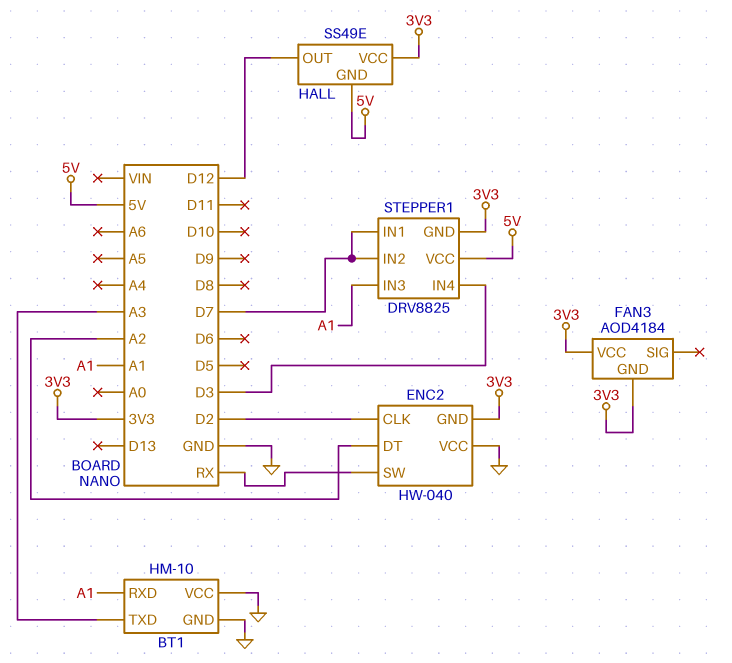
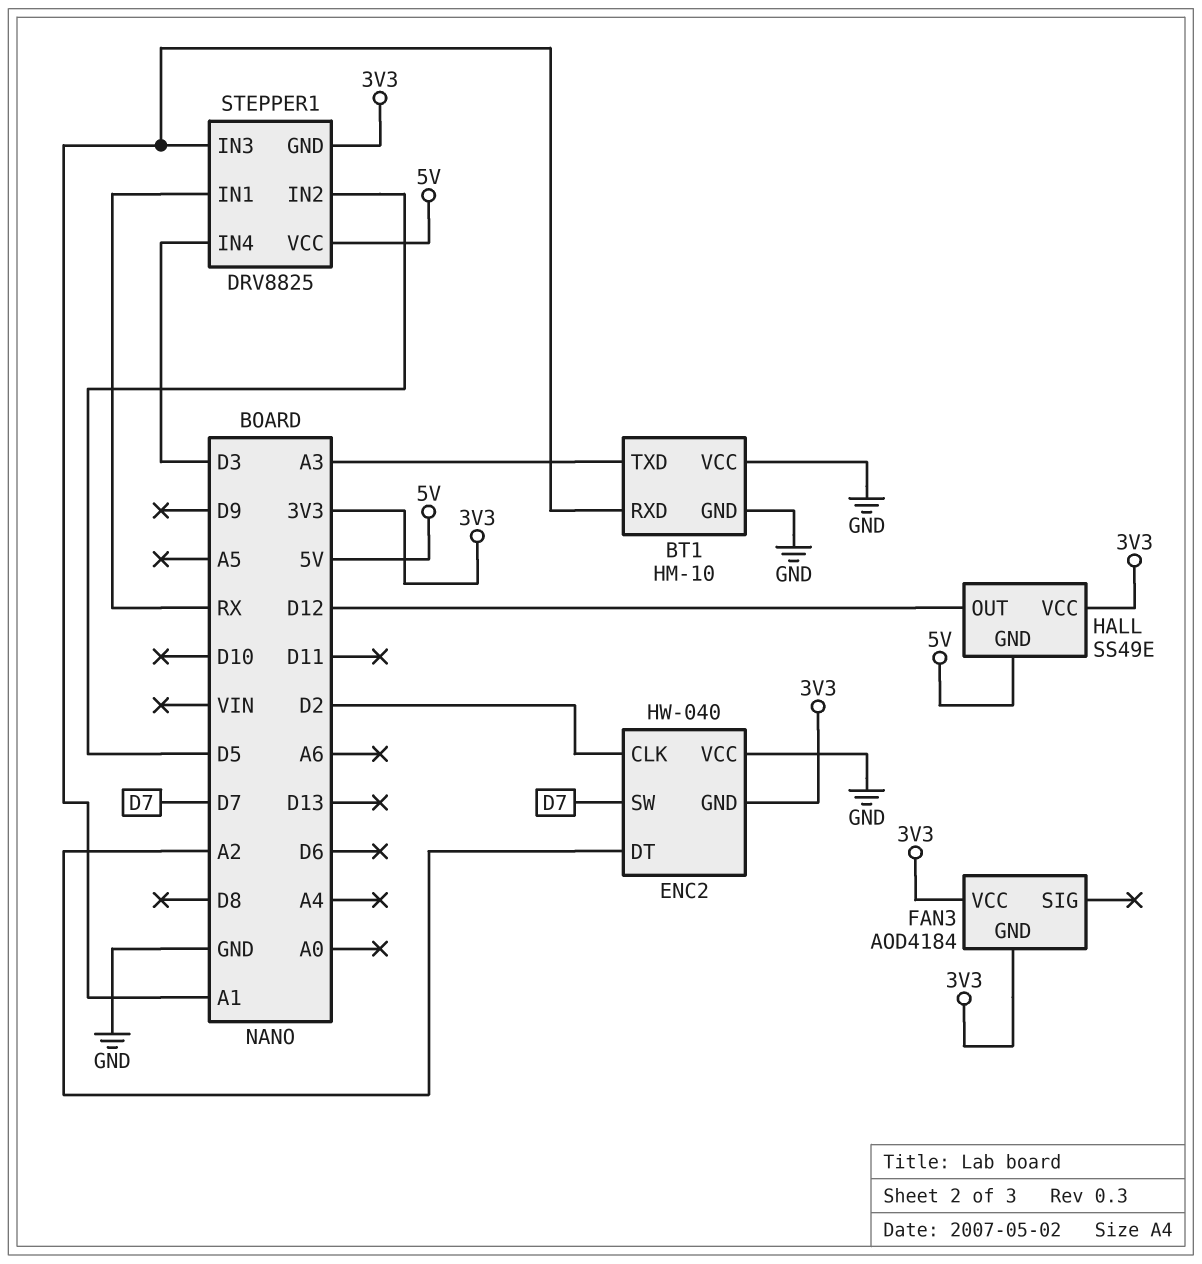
ENC2 pin SW: RX -> D7
STEPPER1 pin IN1: D7 -> RX
STEPPER1 pin IN2: D7 -> D5

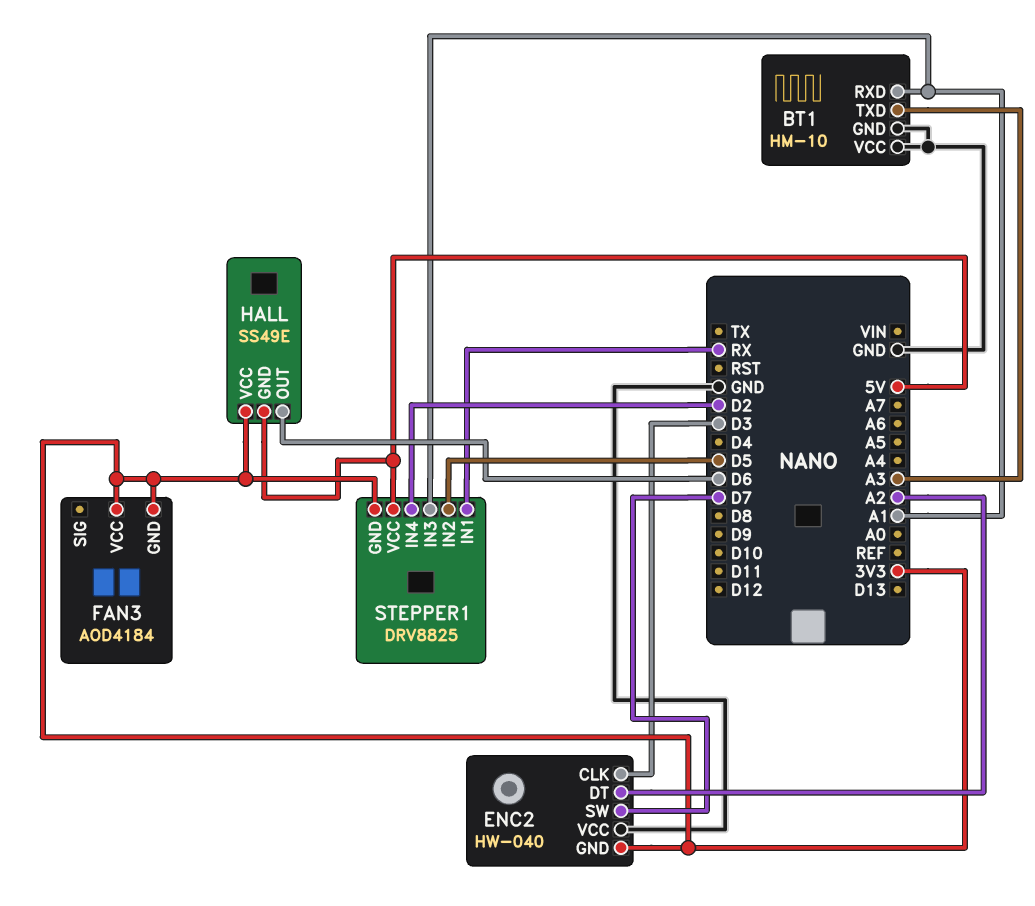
ENC2 pin CLK: D2 -> D3
HALL pin OUT: D12 -> D6
STEPPER1 pin IN4: D3 -> D2

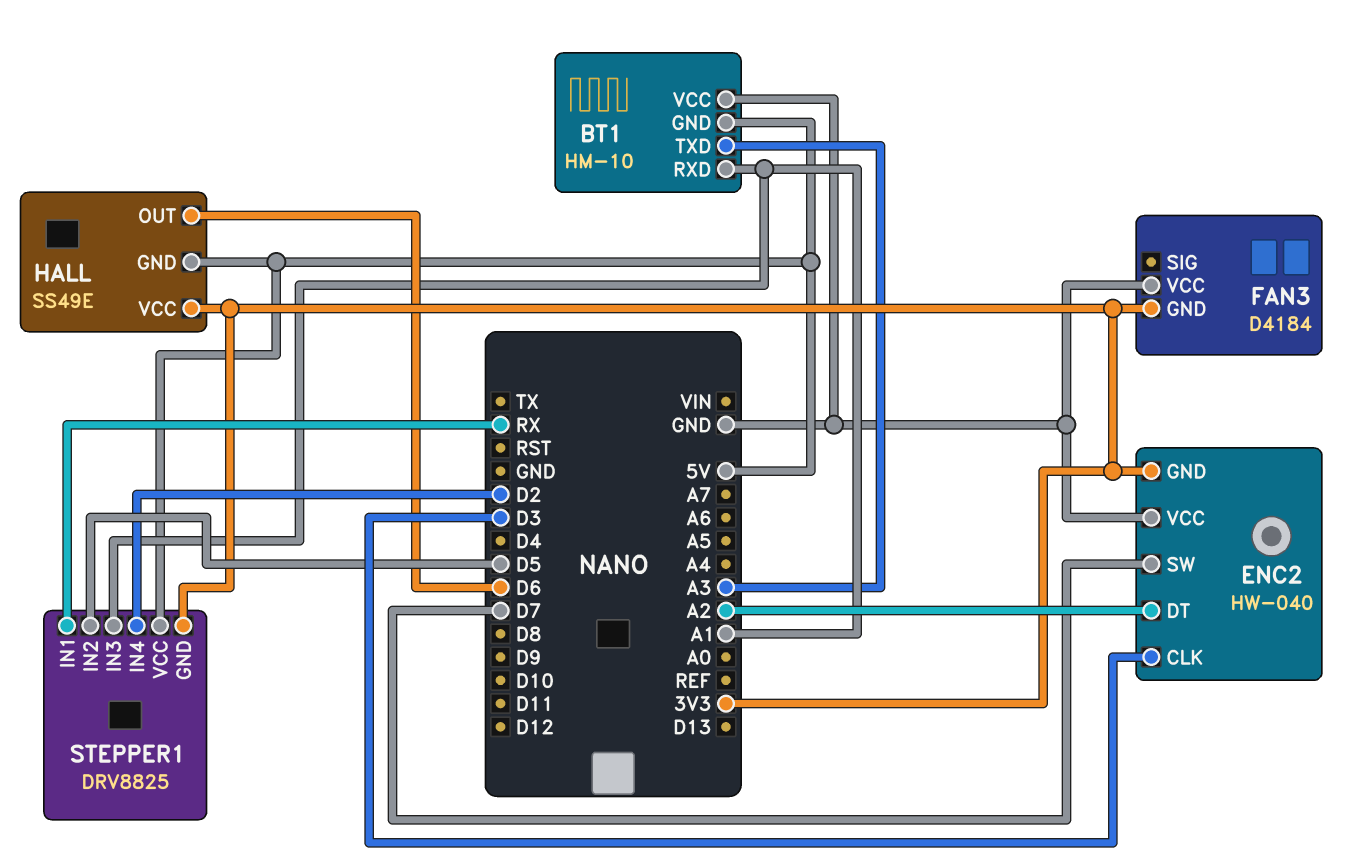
BT1 pin GND: GND -> 5V
FAN3: AOD4184 -> D4184
FAN3 pin VCC: 3V3 -> GND

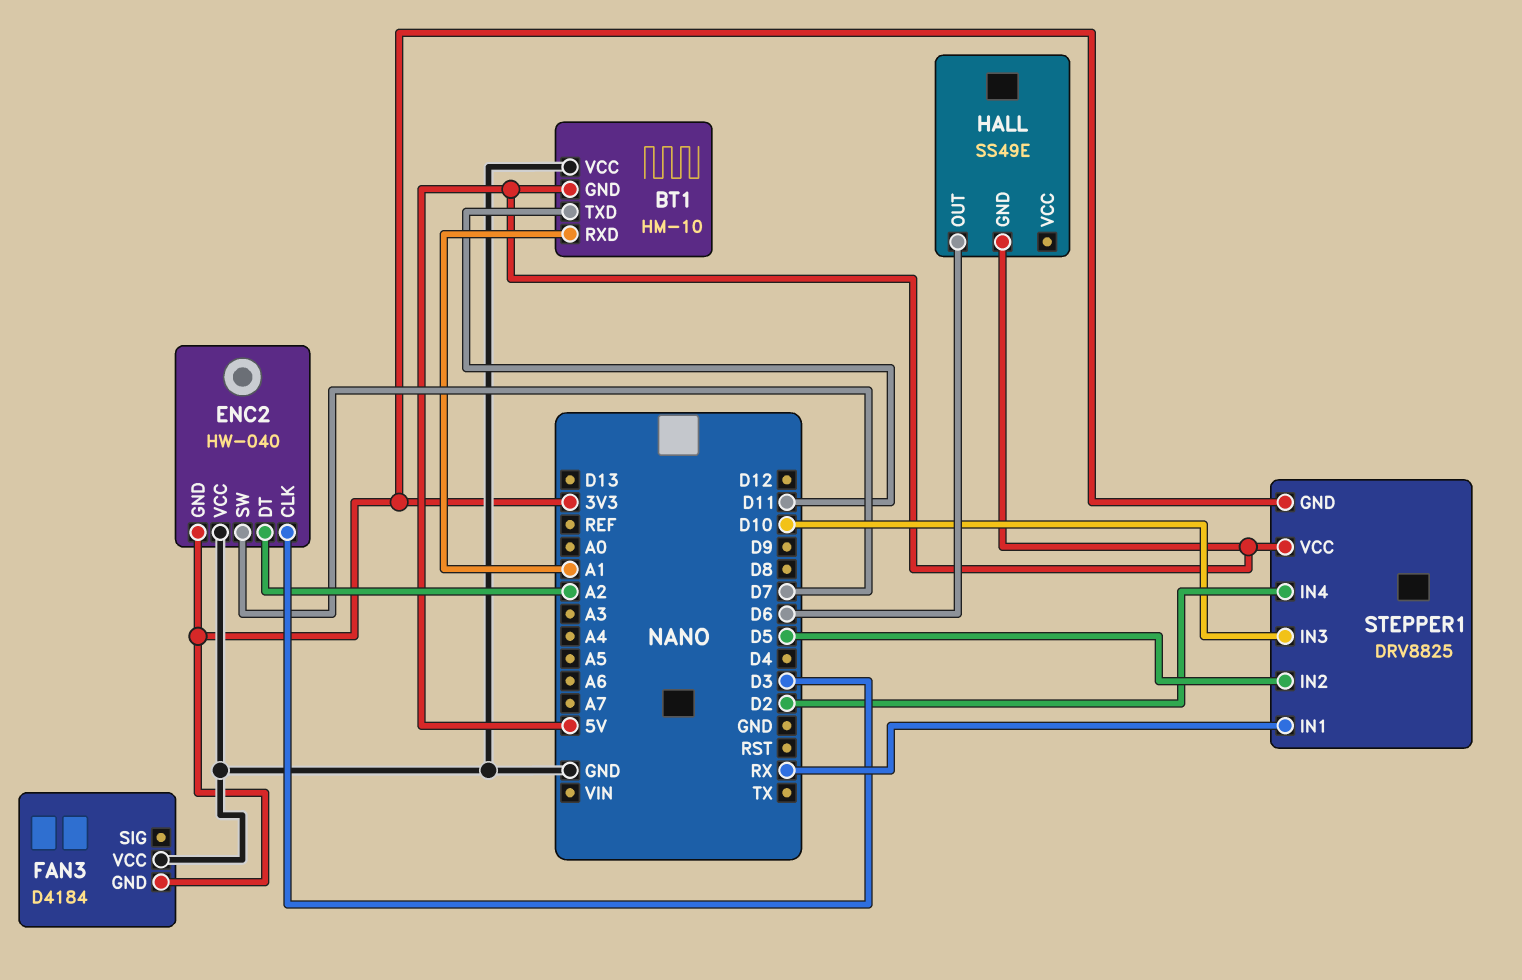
BT1 pin TXD: A3 -> D11
HALL pin VCC: 3V3 -> none
STEPPER1 pin IN3: A1 -> D10

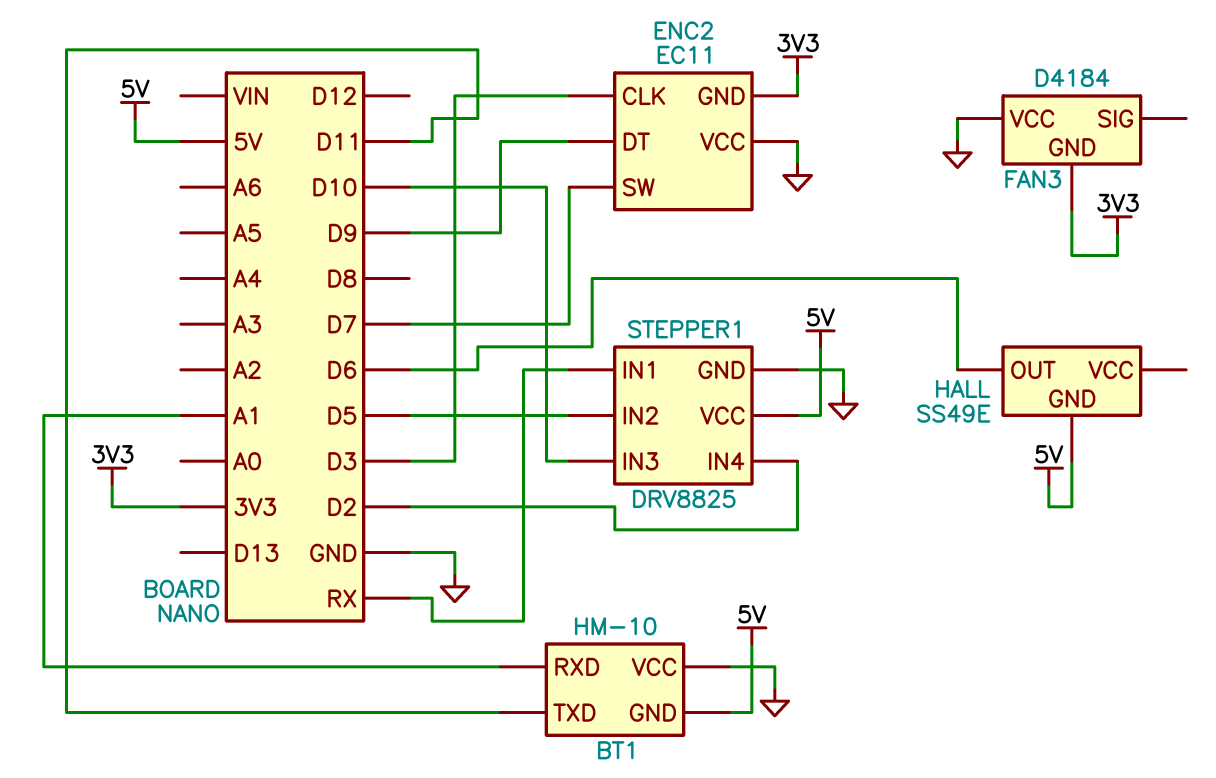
ENC2: HW-040 -> EC11
ENC2 pin DT: A2 -> D9
STEPPER1 pin GND: 3V3 -> GND

